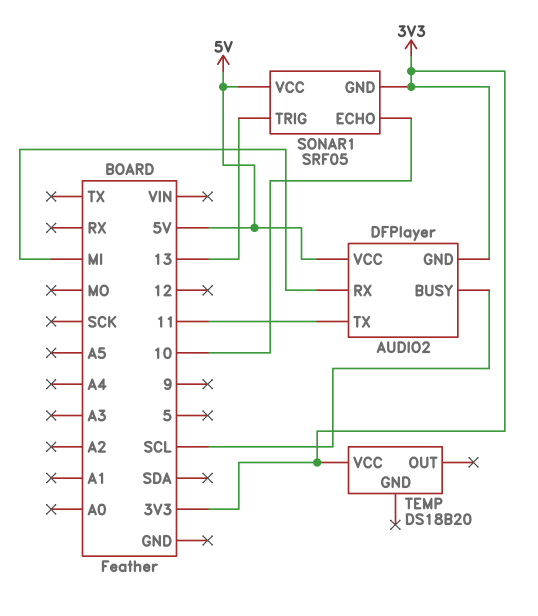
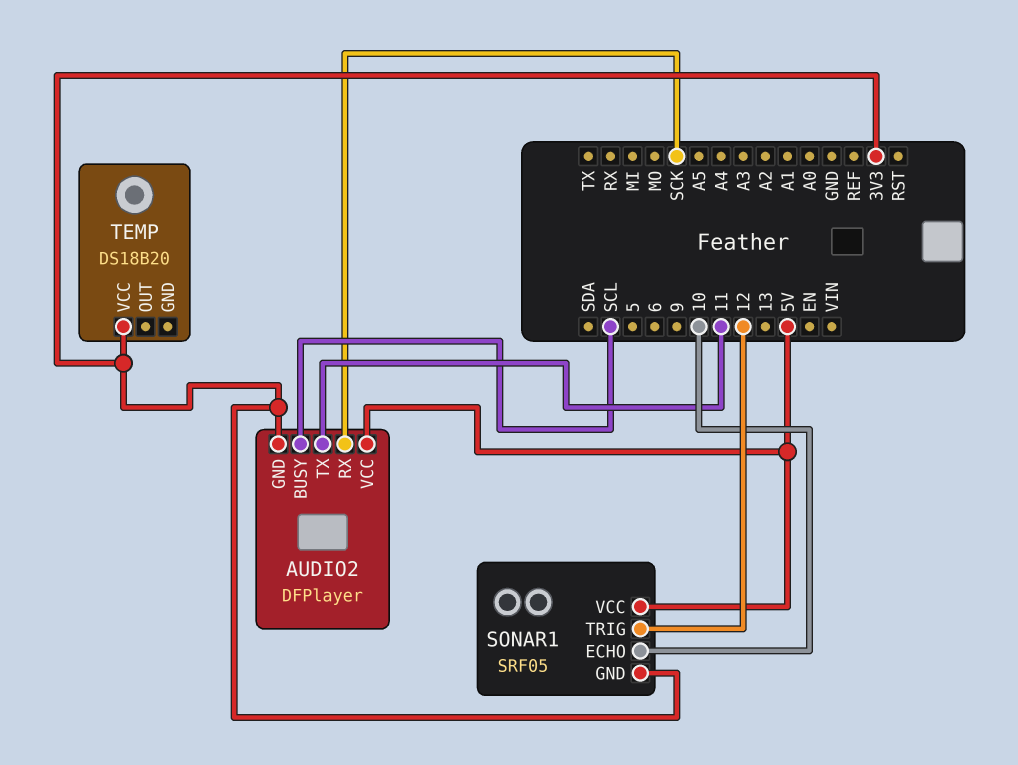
AUDIO2 pin RX: MI -> SCK
SONAR1 pin TRIG: 13 -> 12

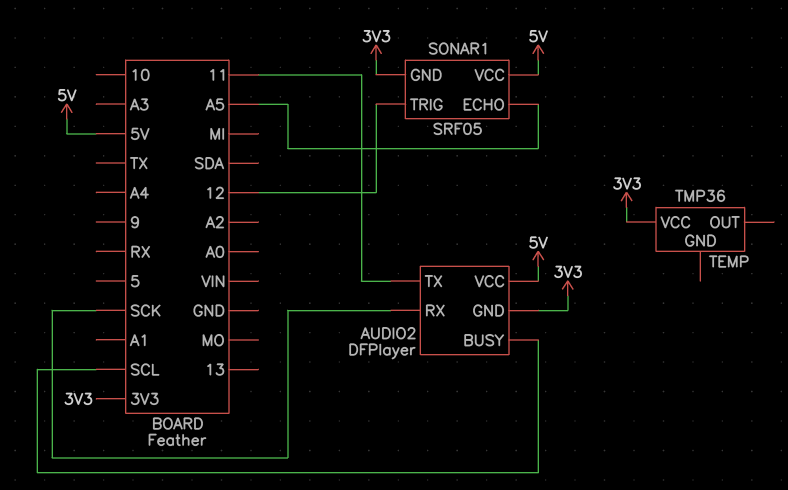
SONAR1 pin ECHO: 10 -> A5
TEMP: DS18B20 -> TMP36

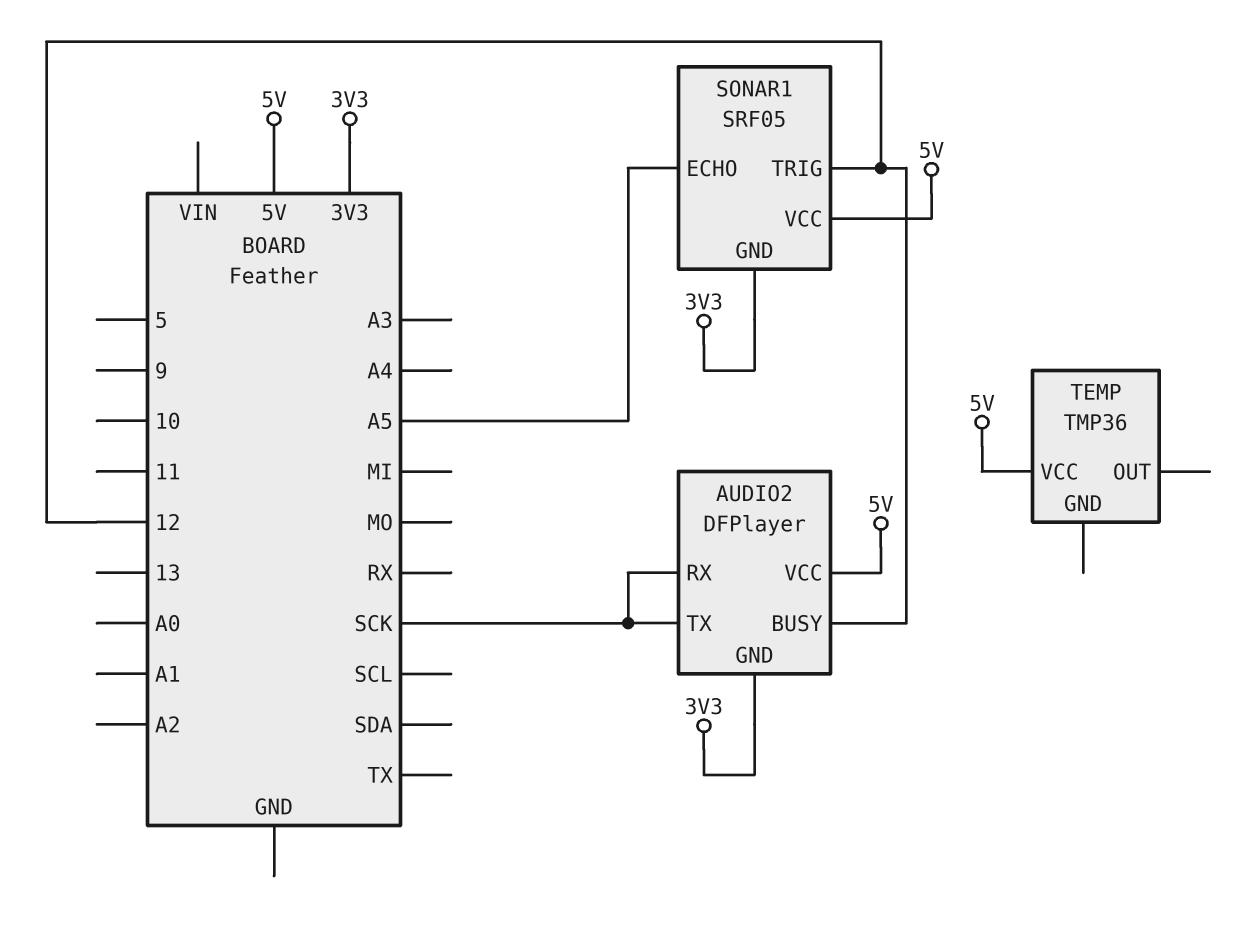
AUDIO2 pin BUSY: SCL -> 12
AUDIO2 pin TX: 11 -> SCK
TEMP pin VCC: 3V3 -> 5V

